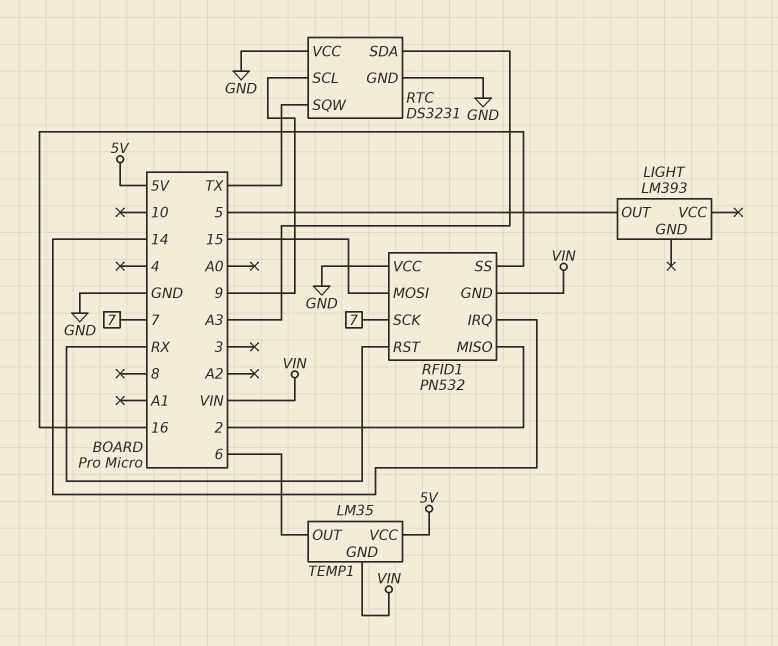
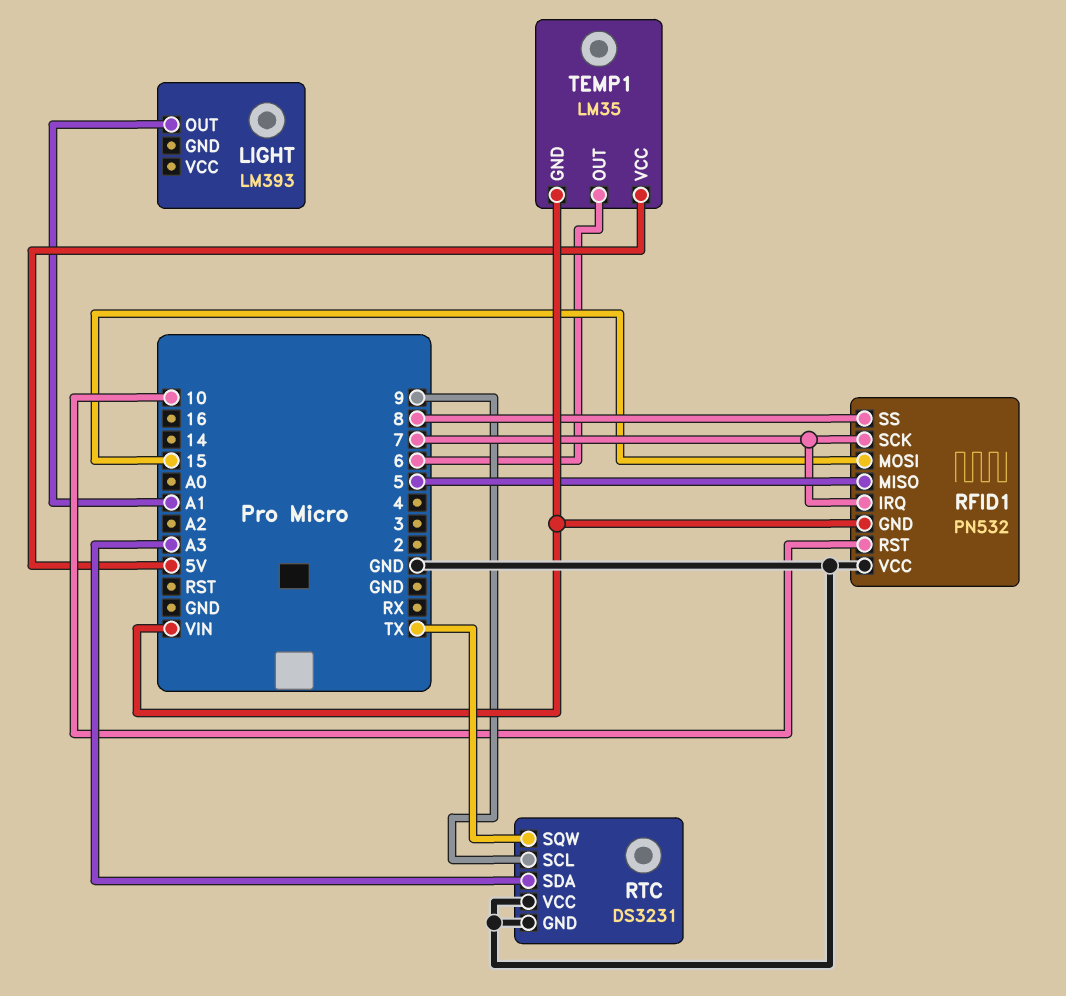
LIGHT pin OUT: 5 -> A1
RFID1 pin IRQ: 14 -> 7
RFID1 pin MISO: 2 -> 5
RFID1 pin RST: RX -> 10
RFID1 pin SS: 16 -> 8

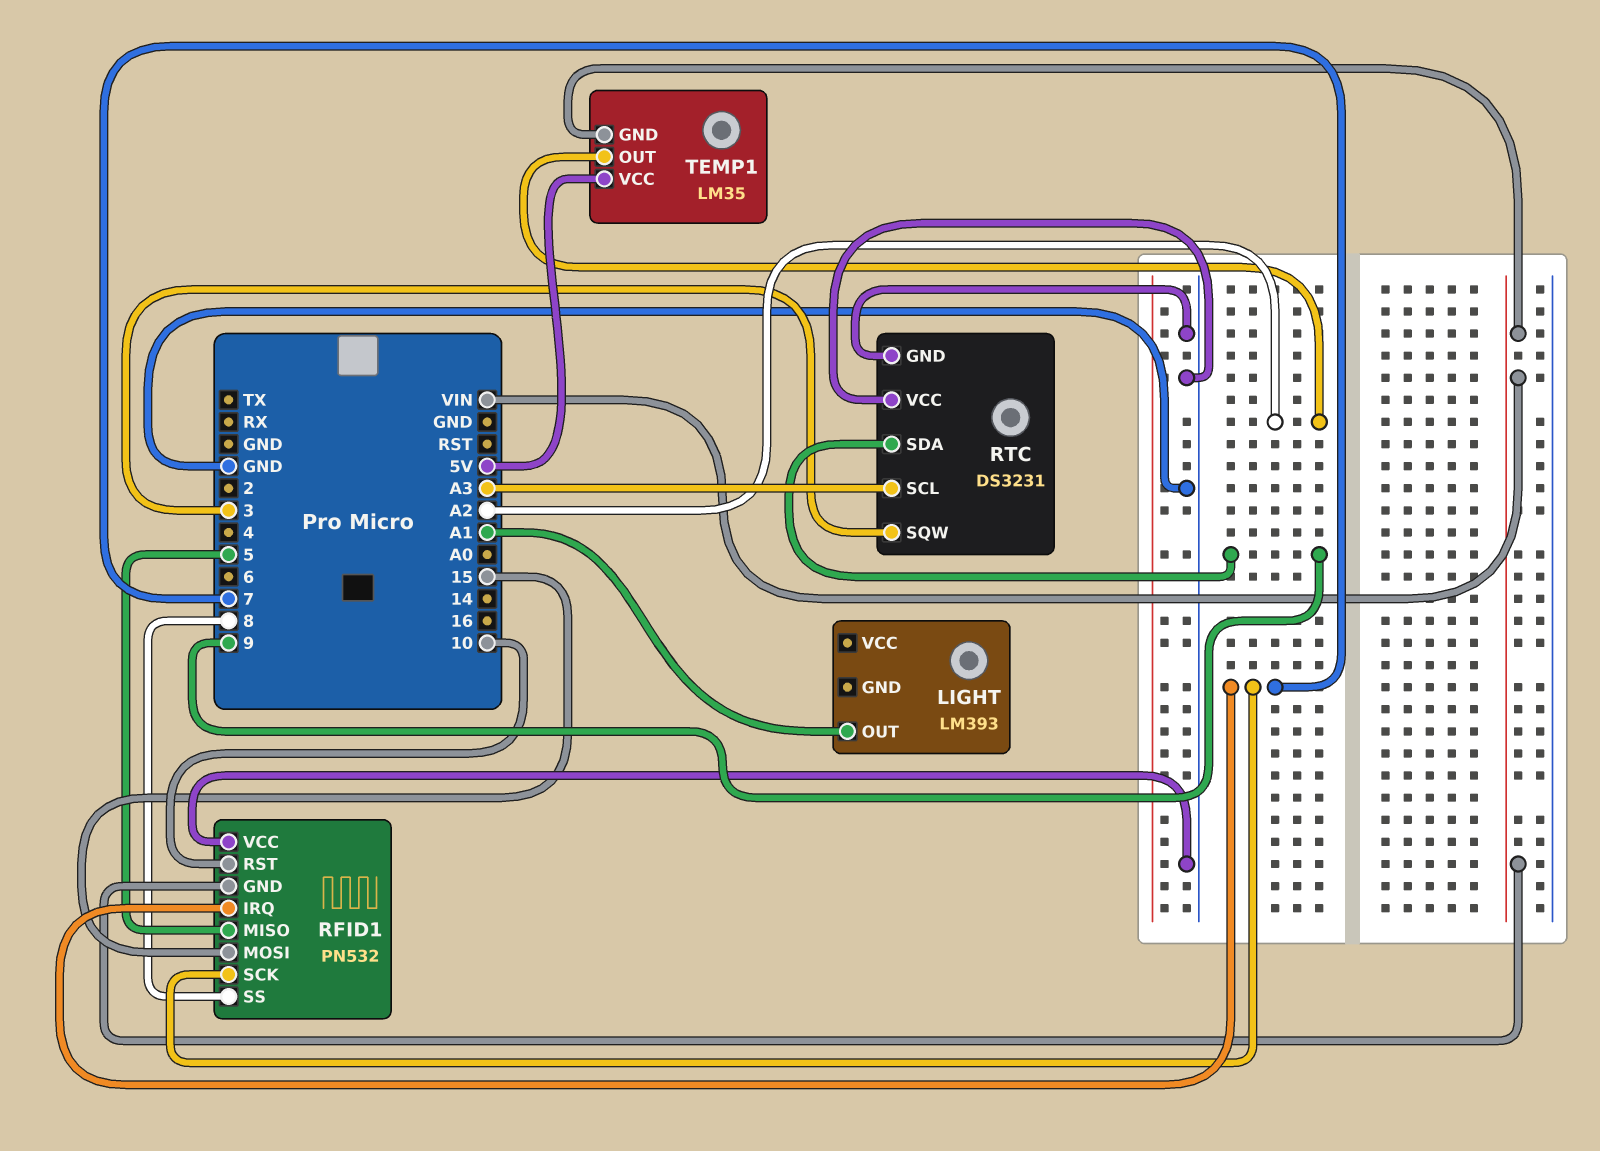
RTC pin SCL: 9 -> A3
RTC pin SDA: A3 -> 9
RTC pin SQW: TX -> 3
TEMP1 pin OUT: 6 -> A2

